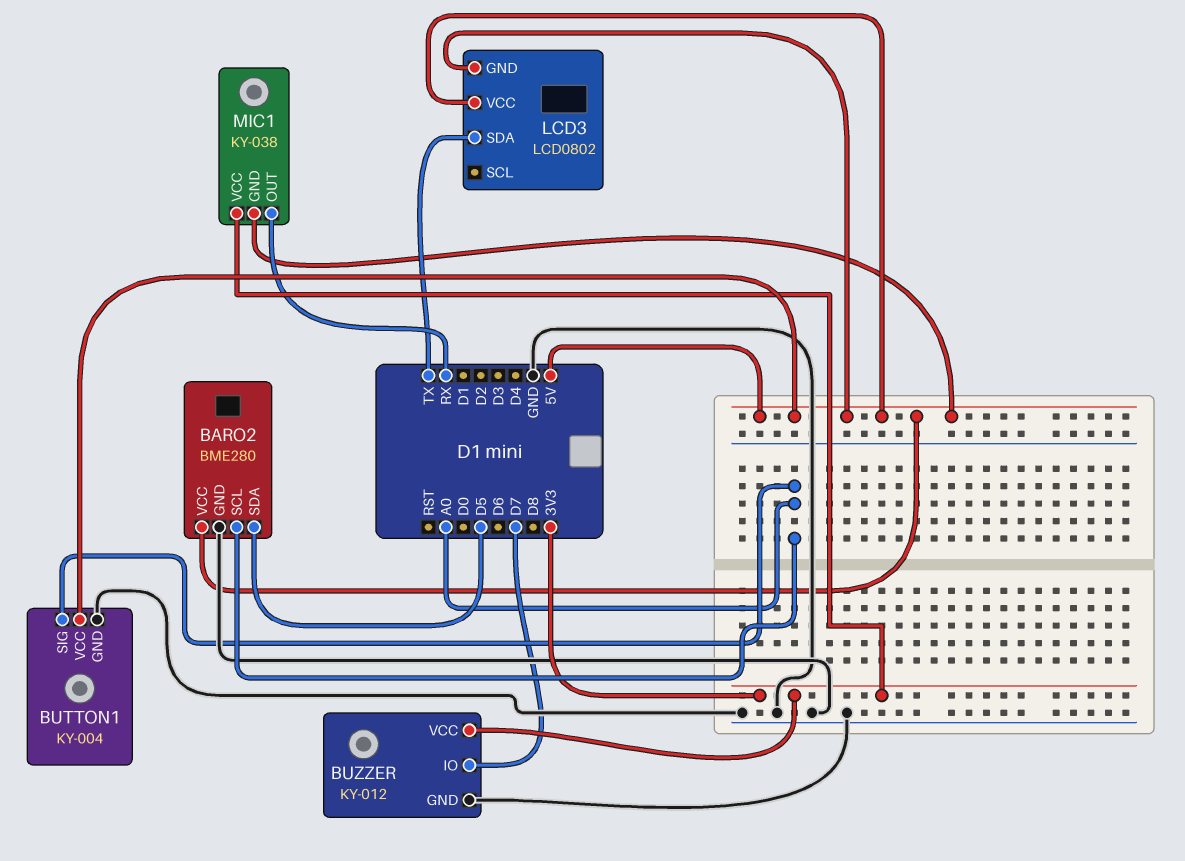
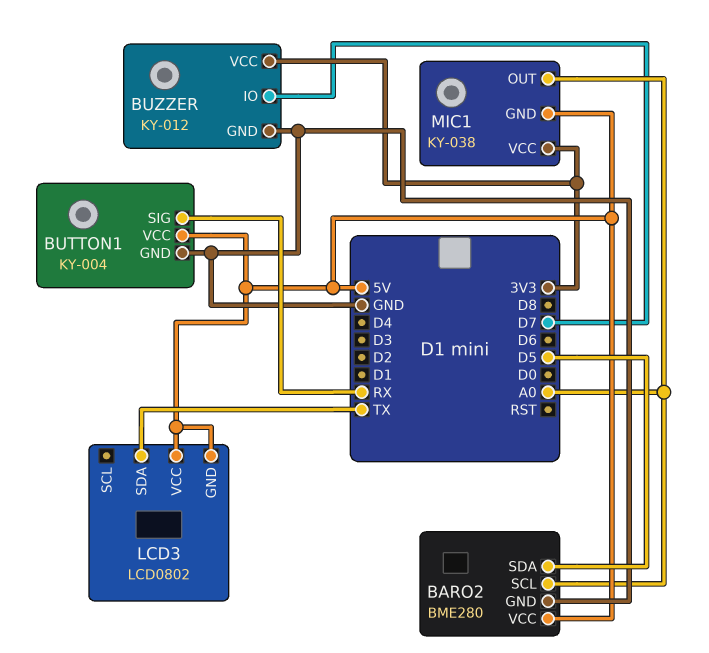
BUTTON1 pin SIG: A0 -> RX
MIC1 pin OUT: RX -> A0

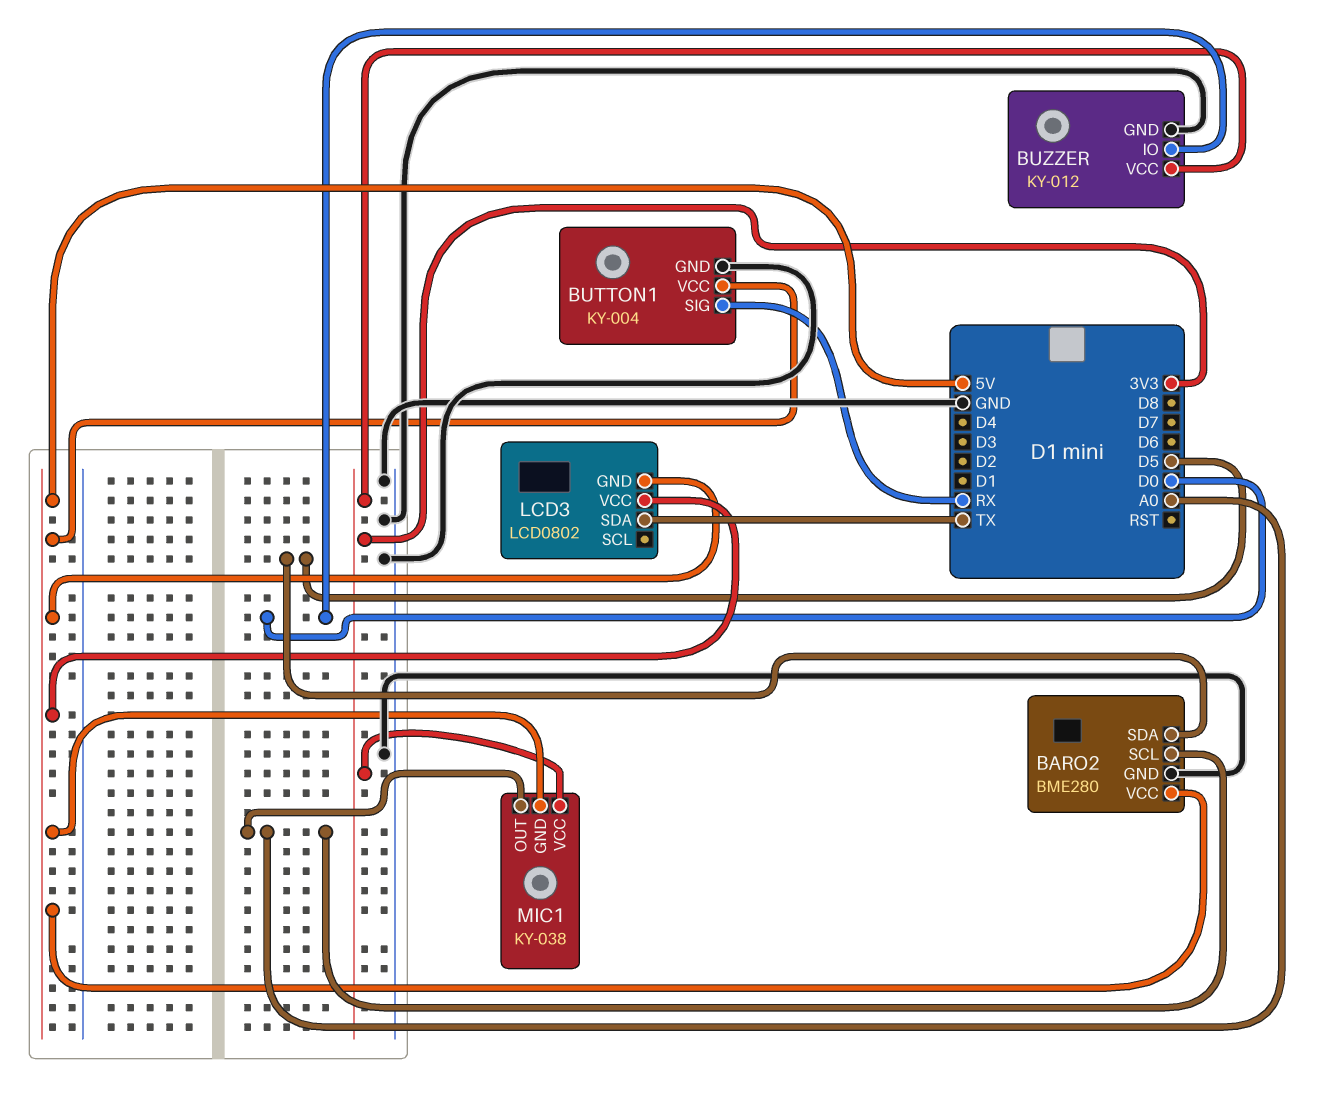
BUZZER pin IO: D7 -> D0

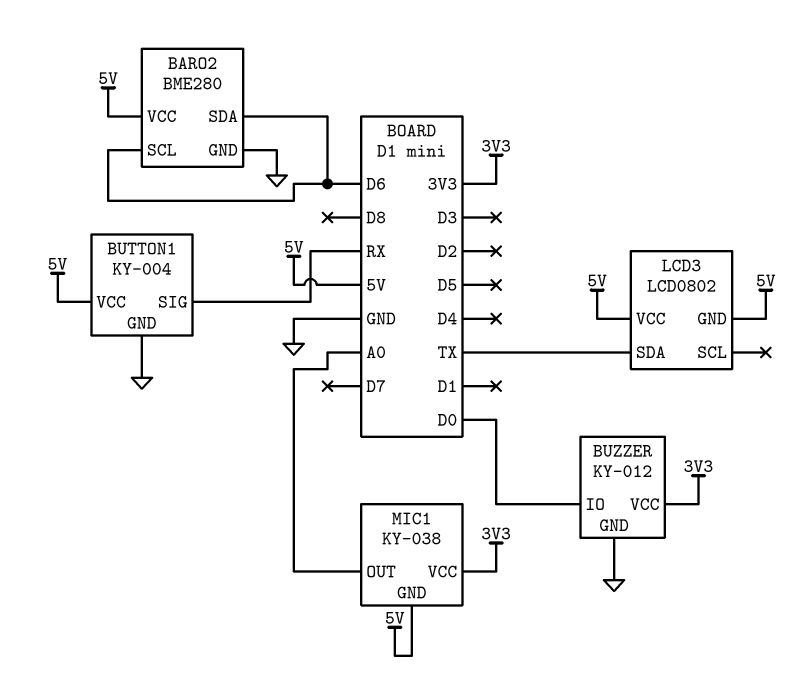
BARO2 pin SCL: A0 -> D6
BARO2 pin SDA: D5 -> D6

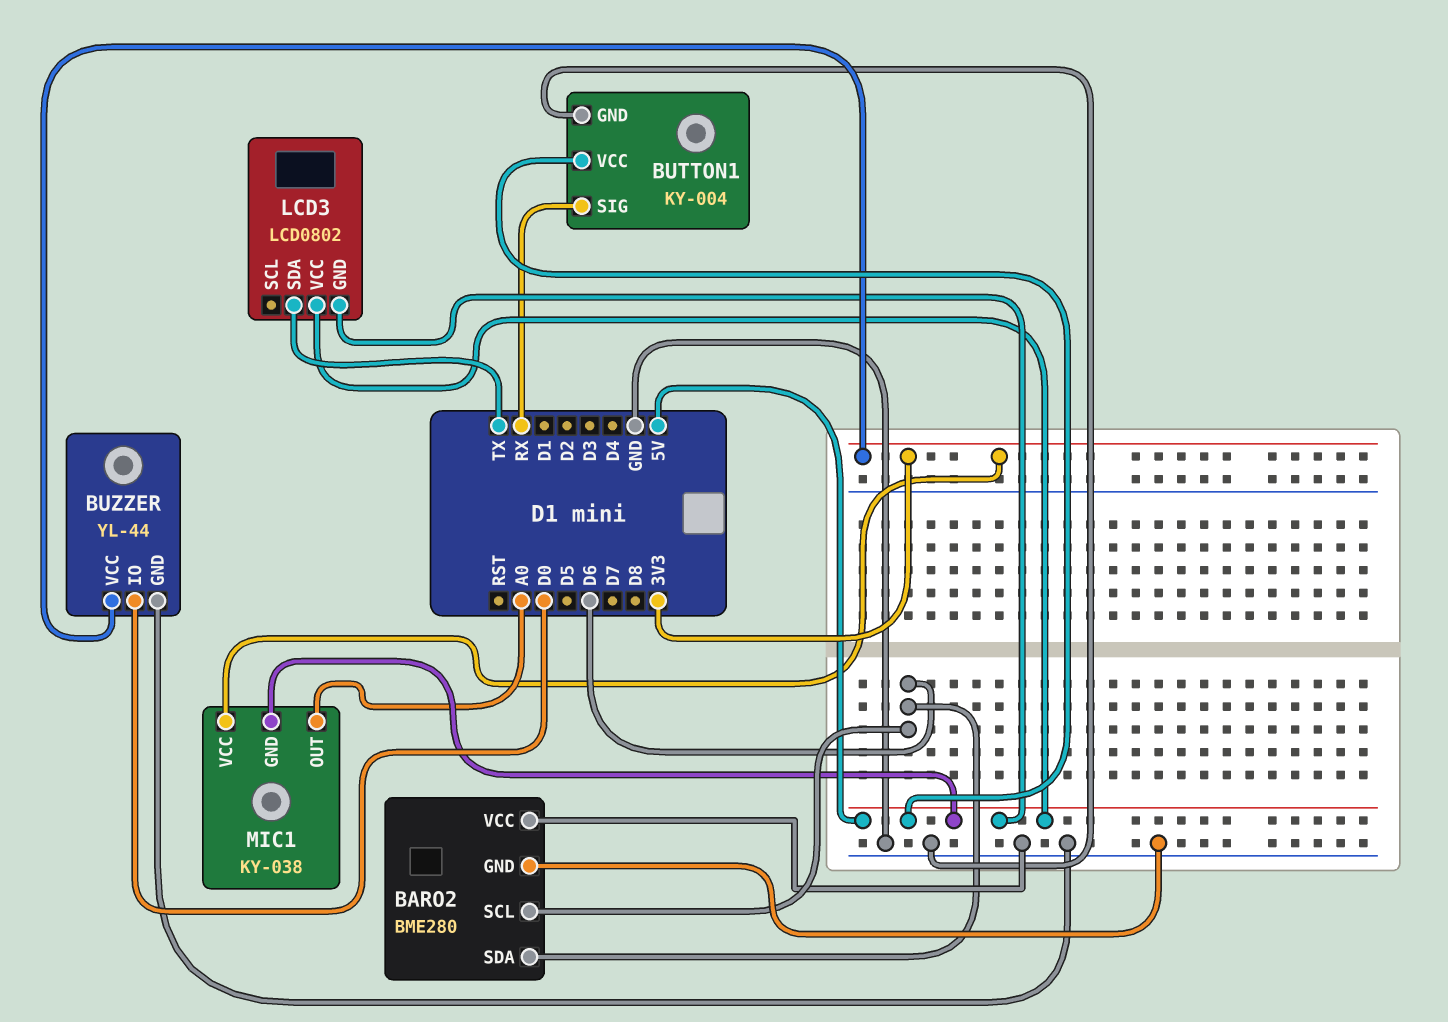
BARO2 pin VCC: 5V -> GND
BUZZER: KY-012 -> YL-44

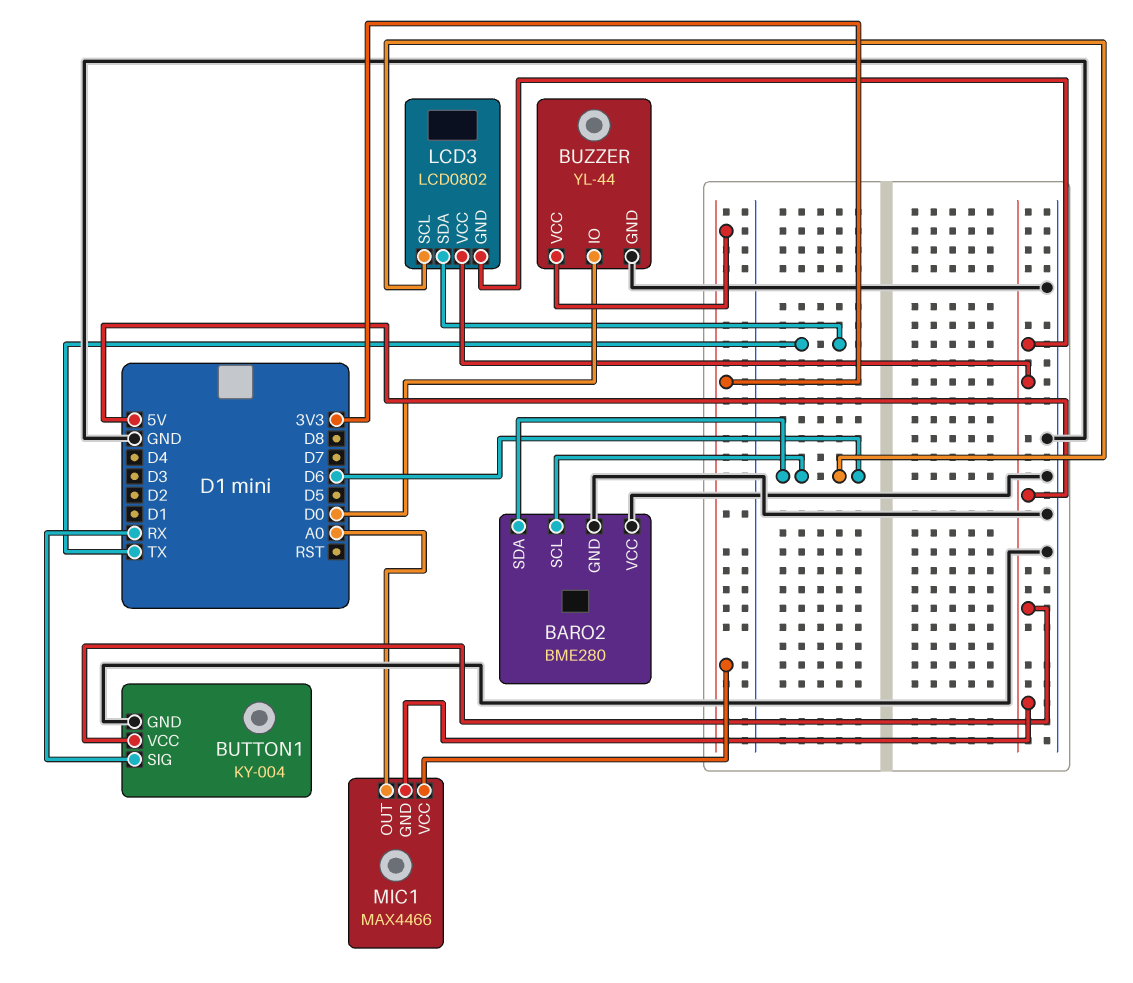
LCD3 pin SCL: none -> D6
MIC1: KY-038 -> MAX4466

